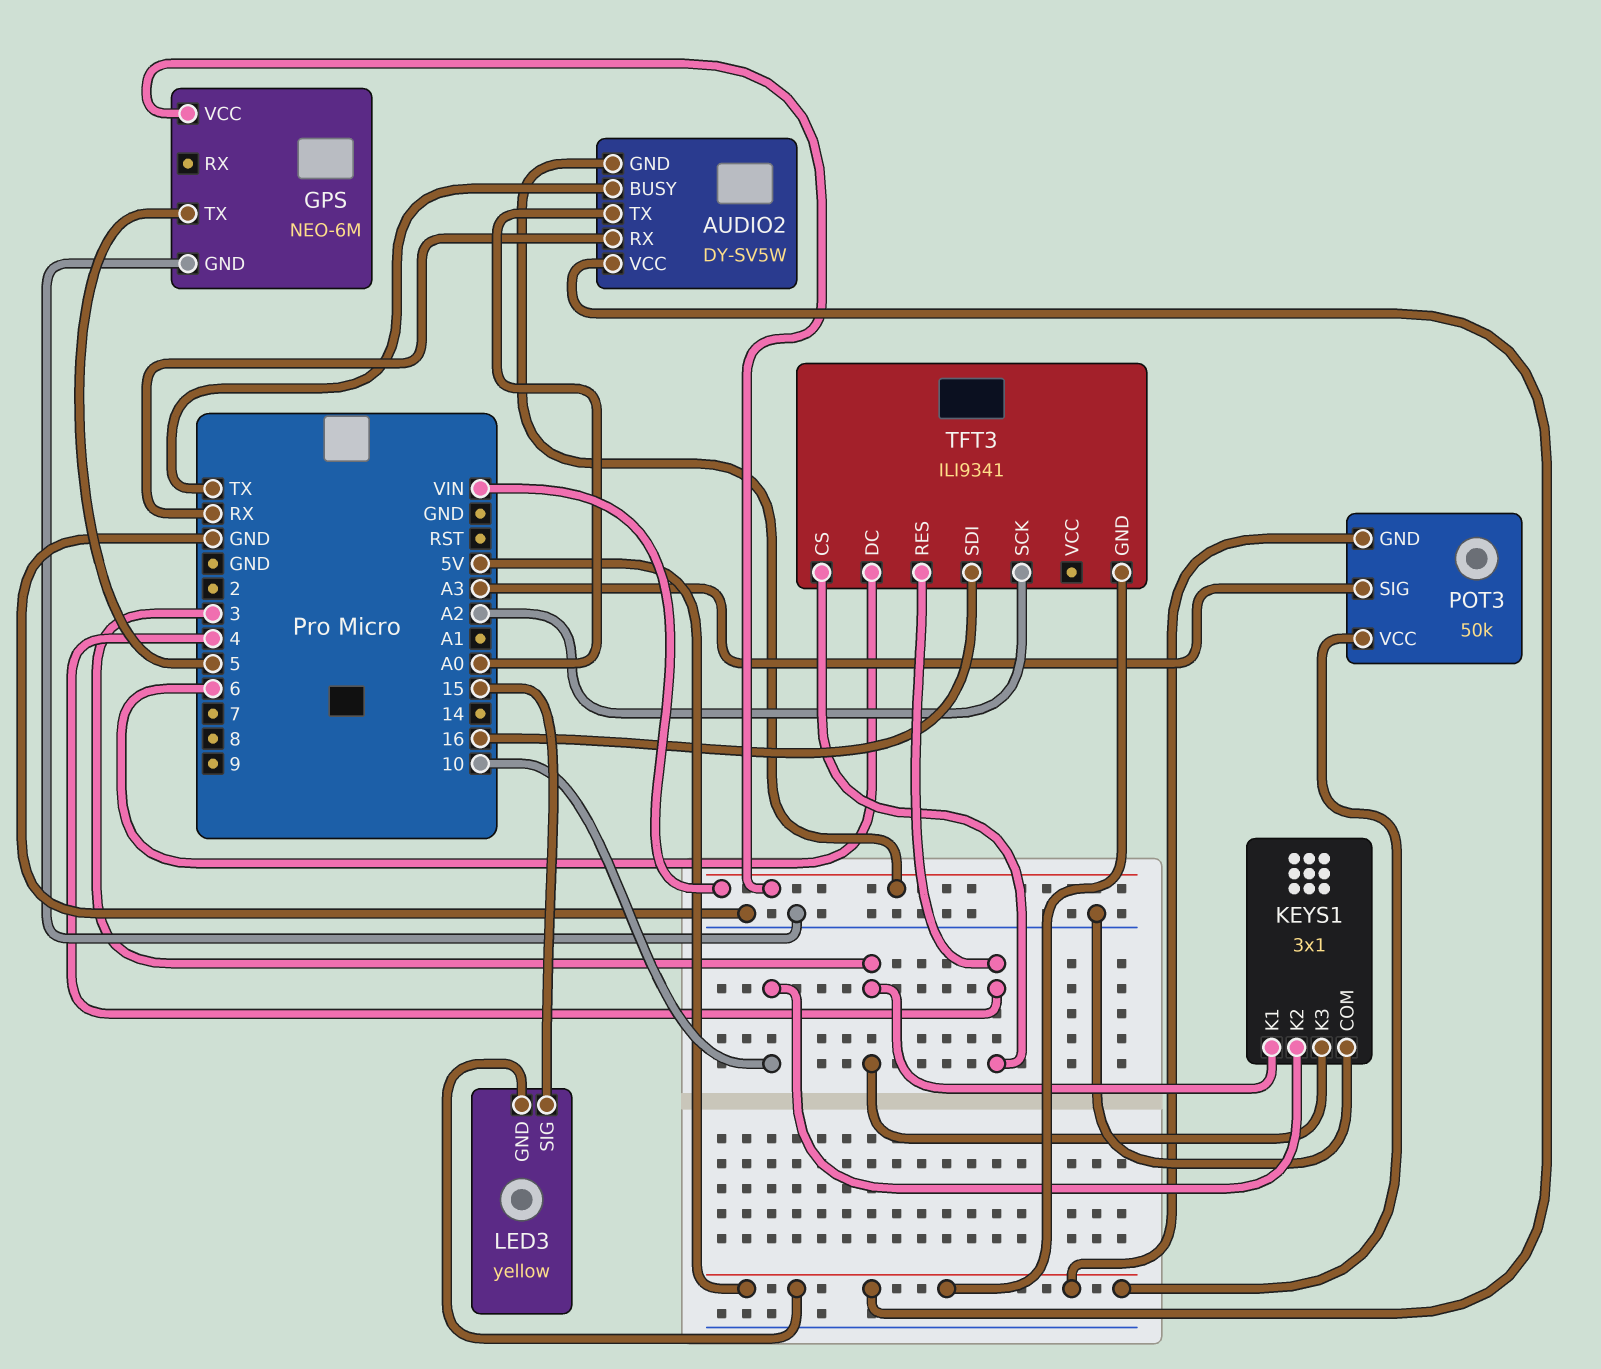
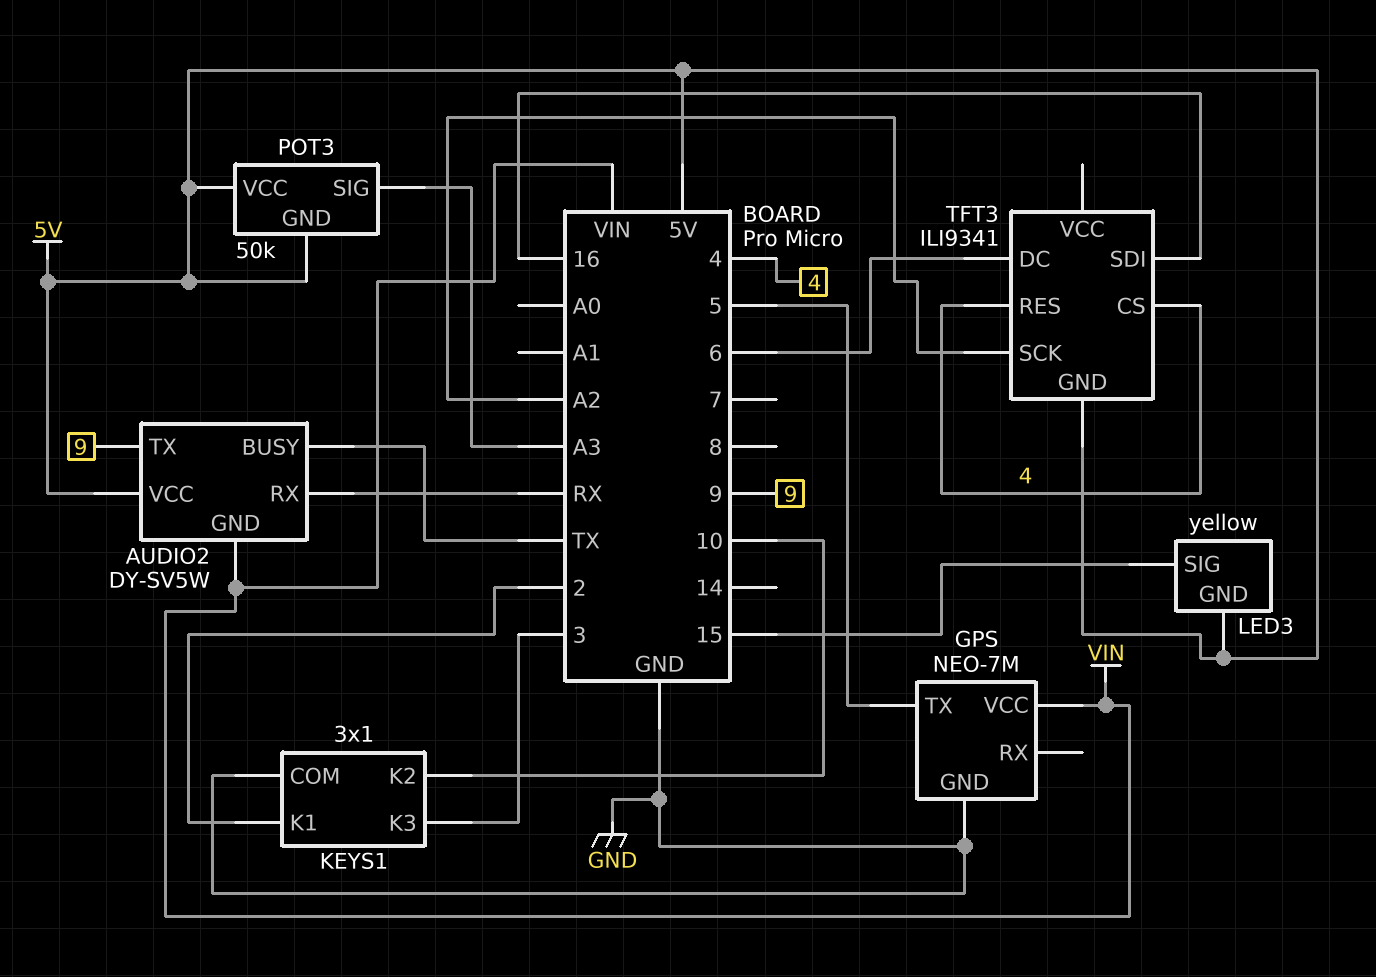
AUDIO2 pin TX: A0 -> 9
GPS: NEO-6M -> NEO-7M
KEYS1 pin K1: 3 -> 2

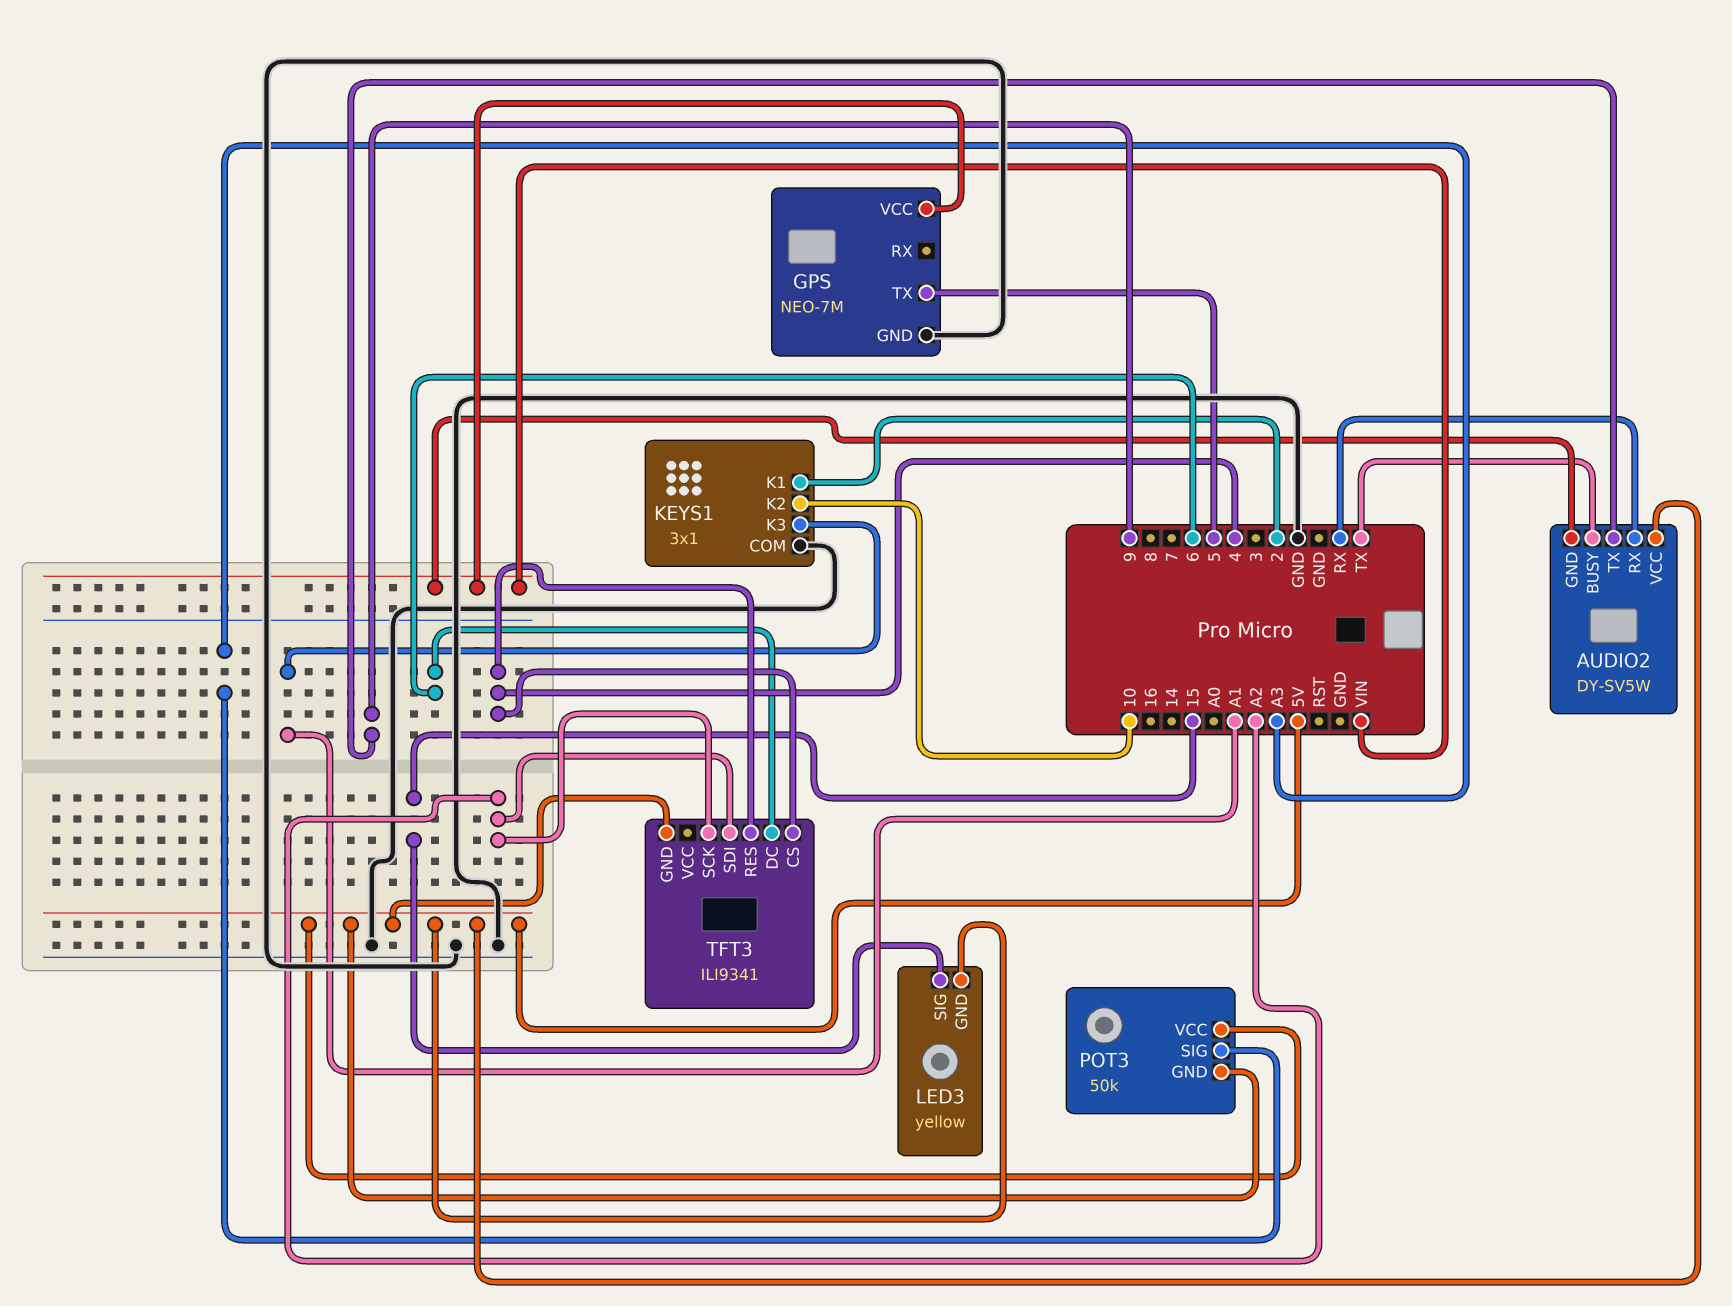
KEYS1 pin K3: 3 -> A1
TFT3 pin SDI: 16 -> A2

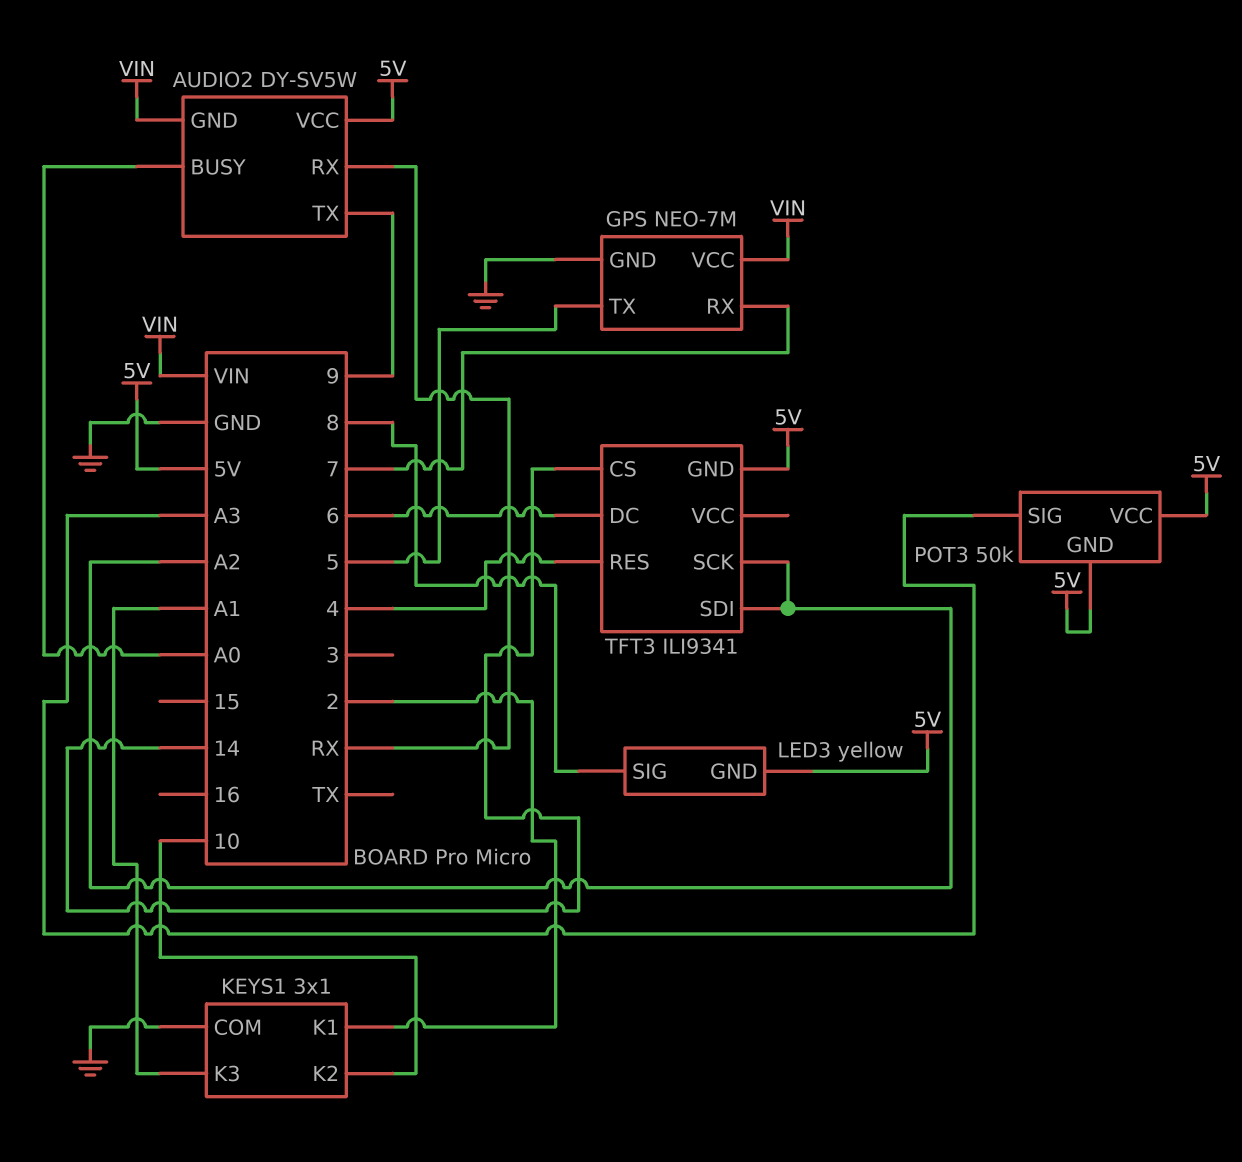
AUDIO2 pin BUSY: TX -> A0
GPS pin RX: none -> 7
LED3 pin SIG: 15 -> 8
TFT3 pin CS: 4 -> 14

